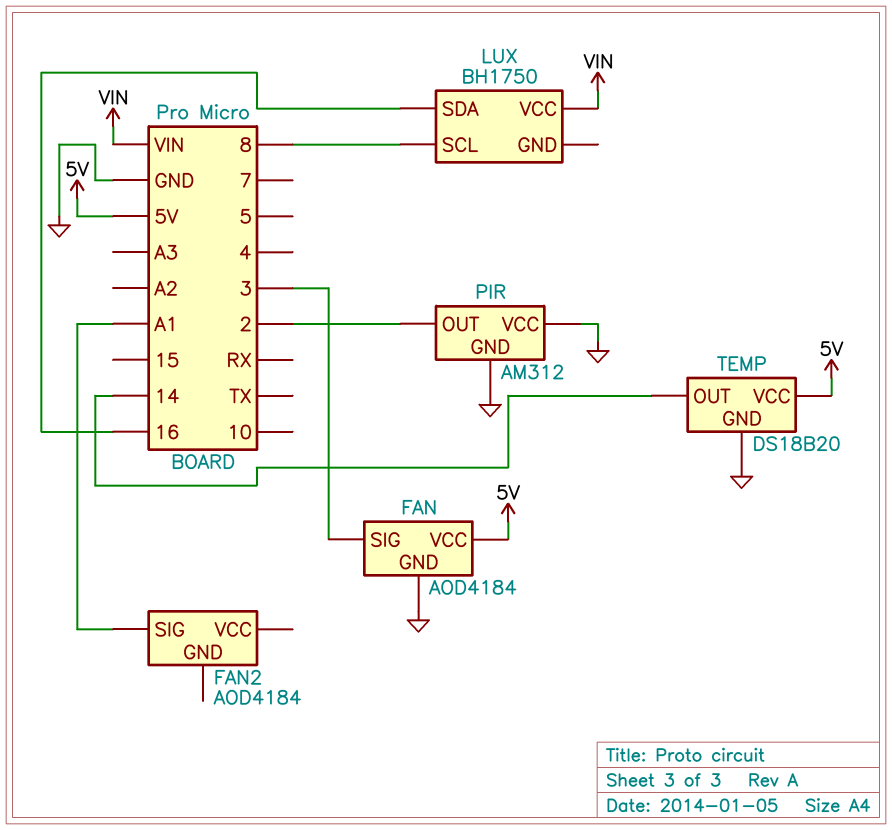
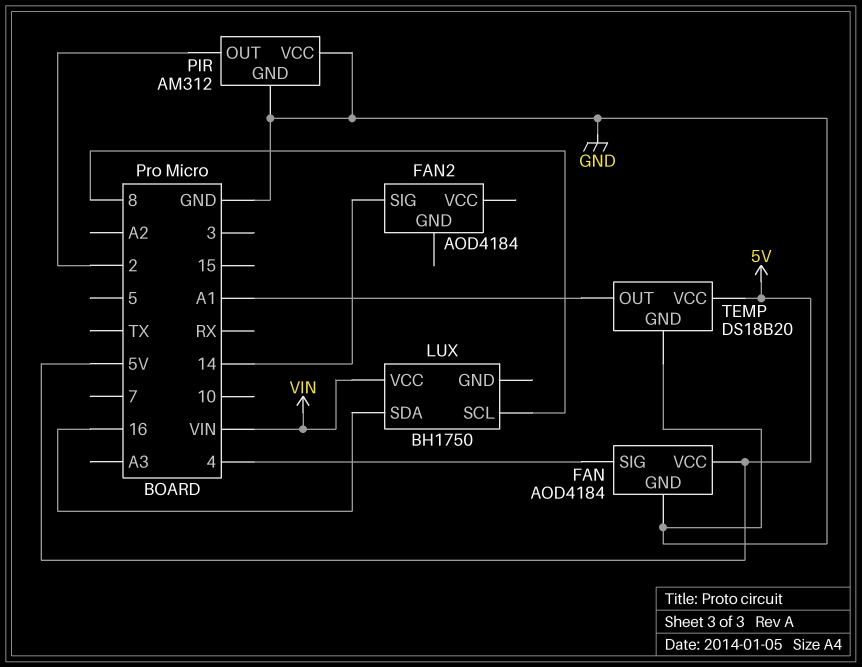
FAN pin SIG: 3 -> 4
FAN2 pin SIG: A1 -> 14
TEMP pin OUT: 14 -> A1

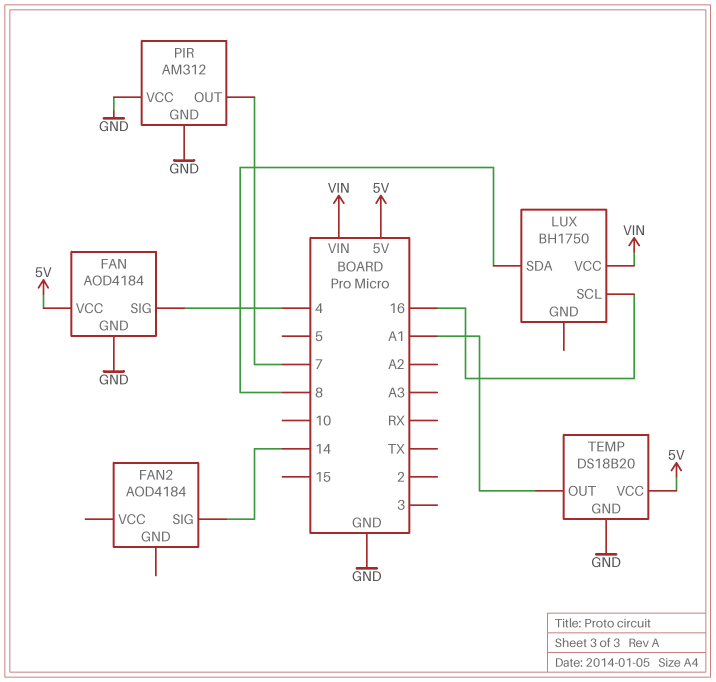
LUX pin SCL: 8 -> 16
LUX pin SDA: 16 -> 8
PIR pin OUT: 2 -> 7

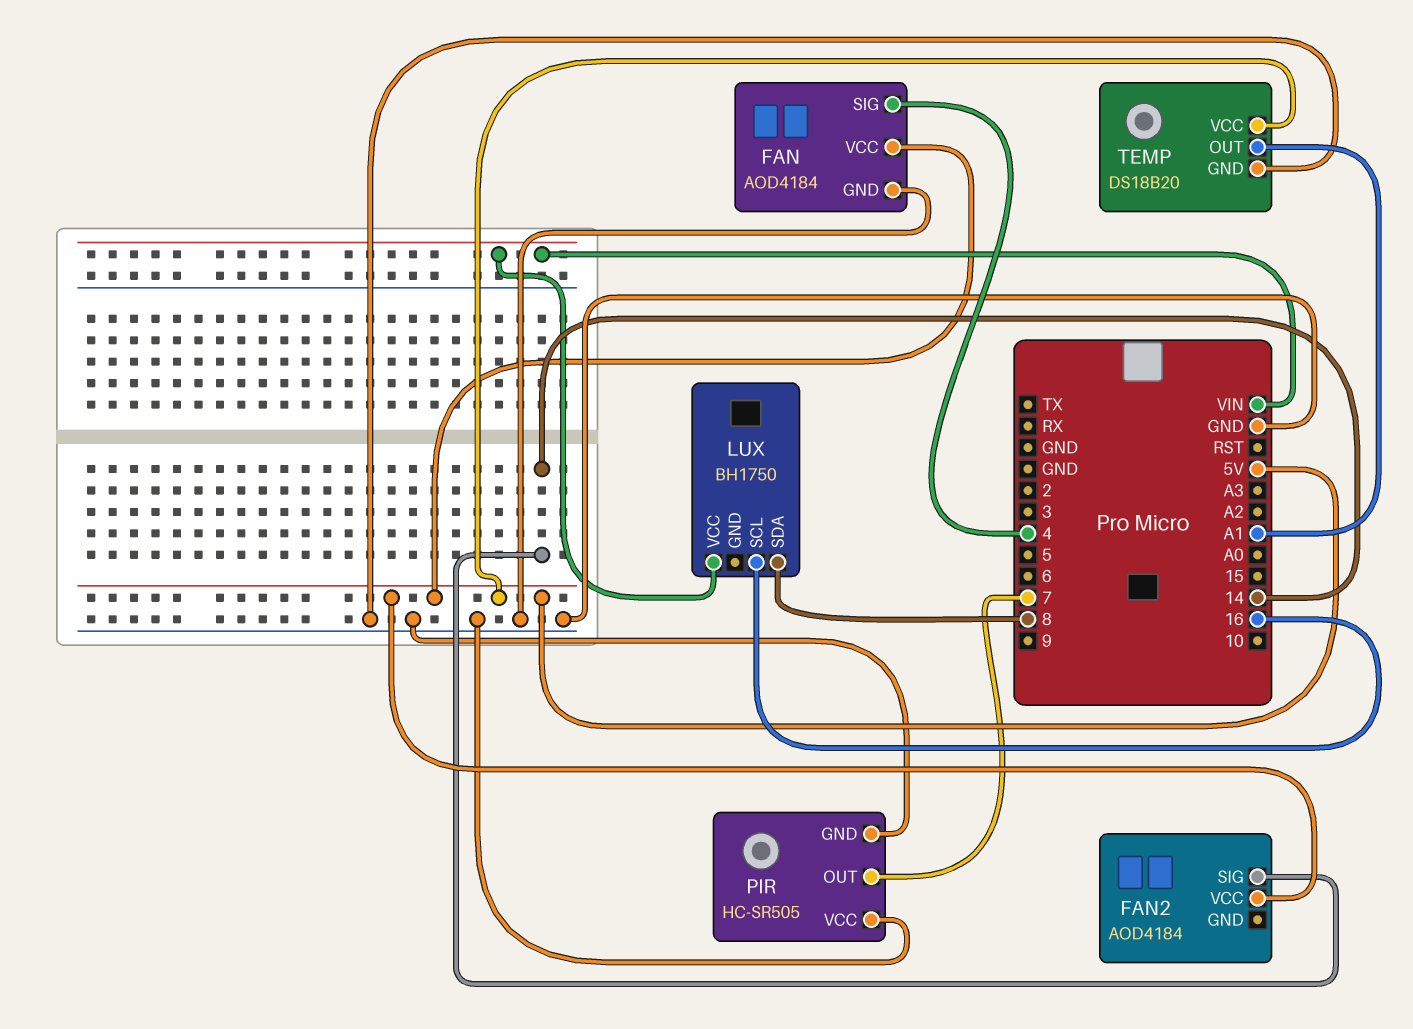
FAN2 pin VCC: none -> 5V
PIR: AM312 -> HC-SR505

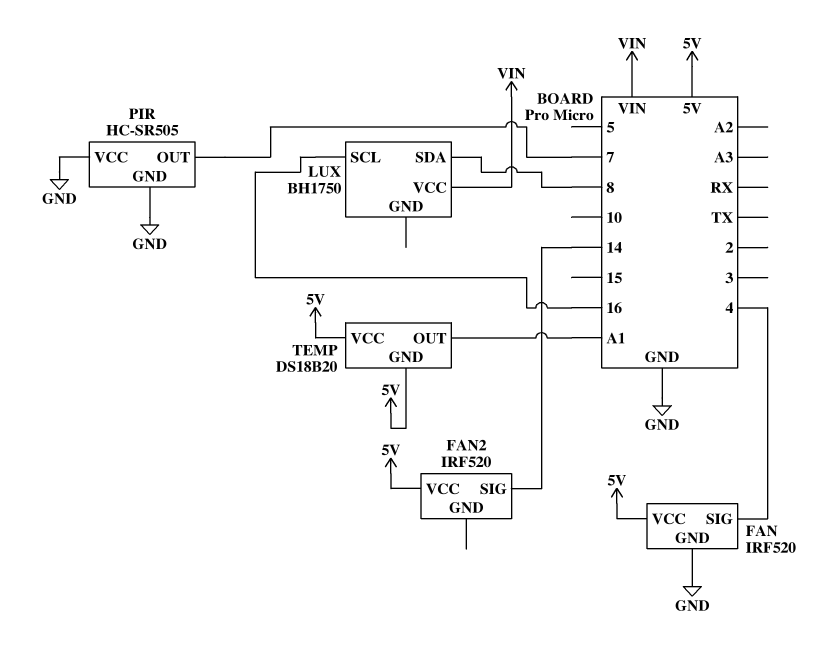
FAN: AOD4184 -> IRF520
FAN2: AOD4184 -> IRF520
TEMP pin GND: GND -> 5V

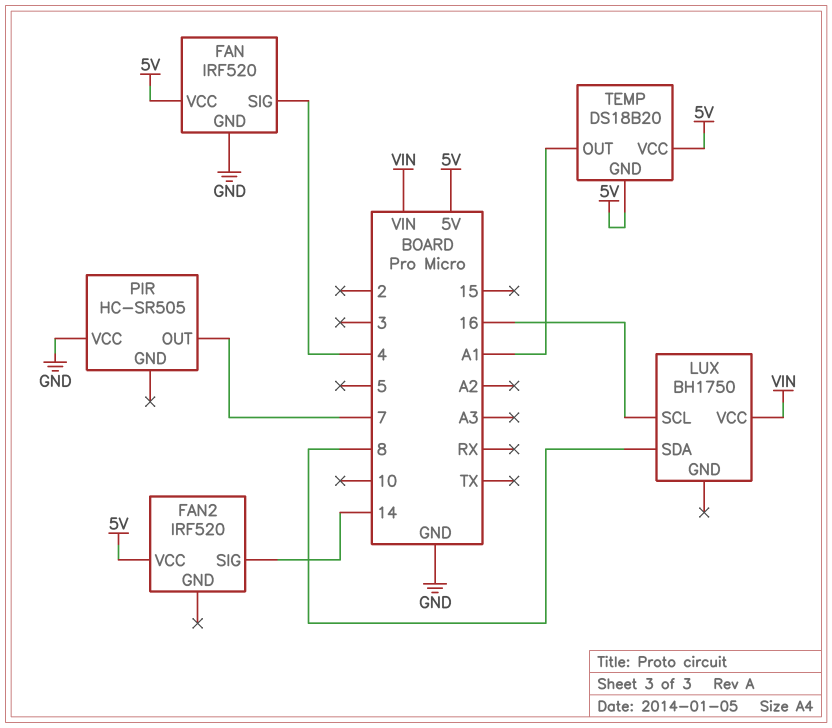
PIR pin GND: GND -> none

